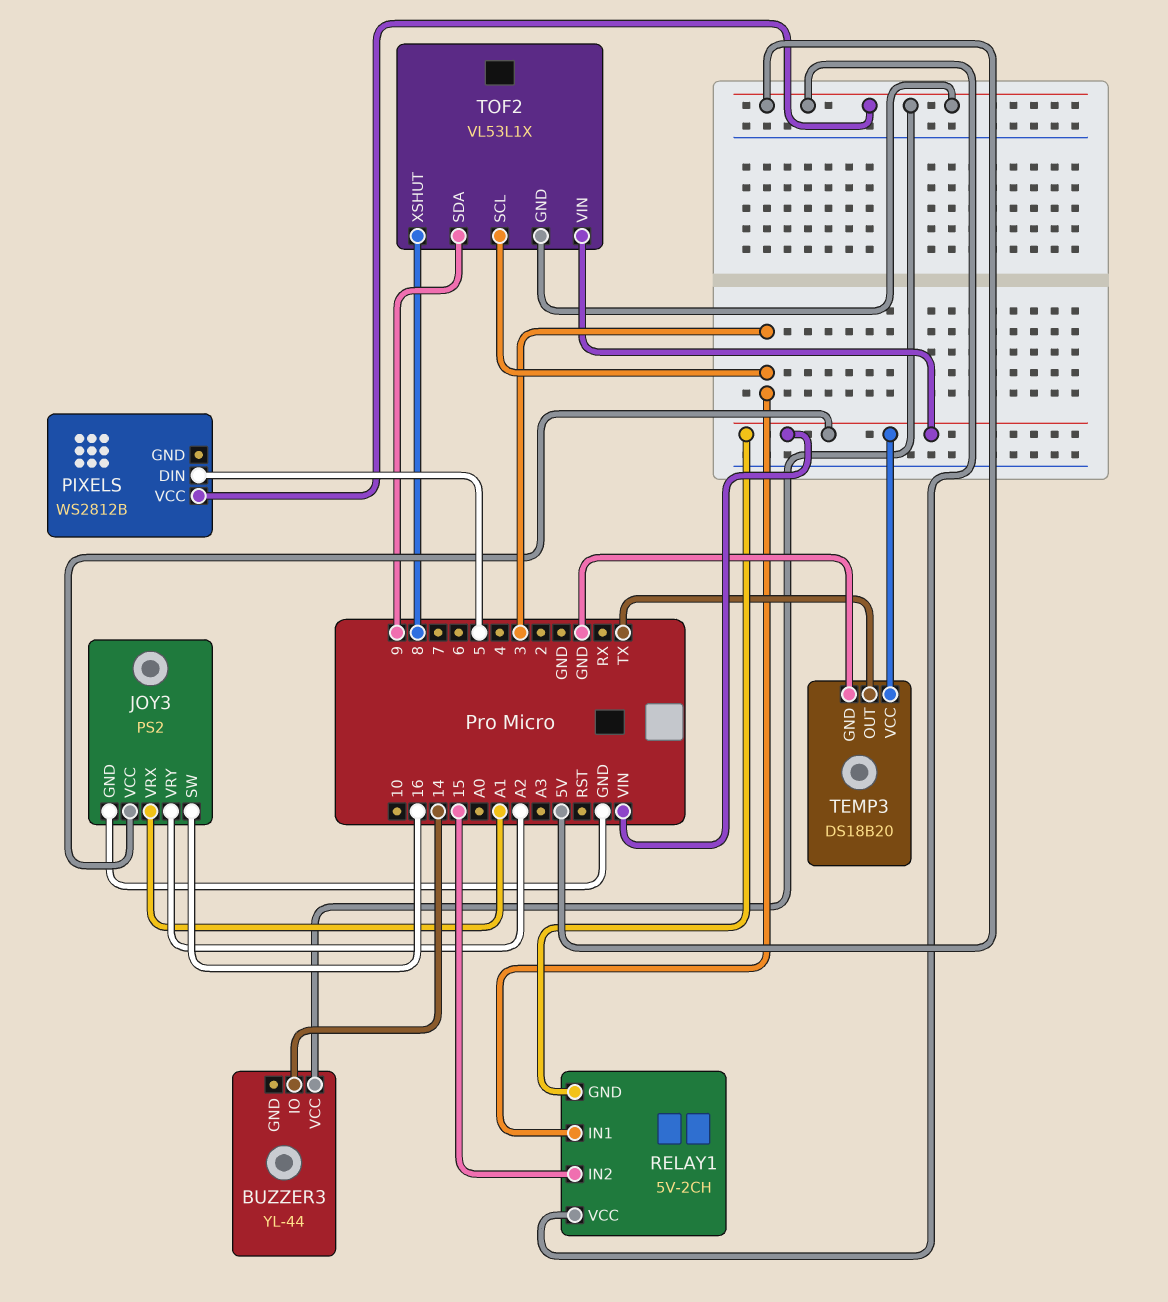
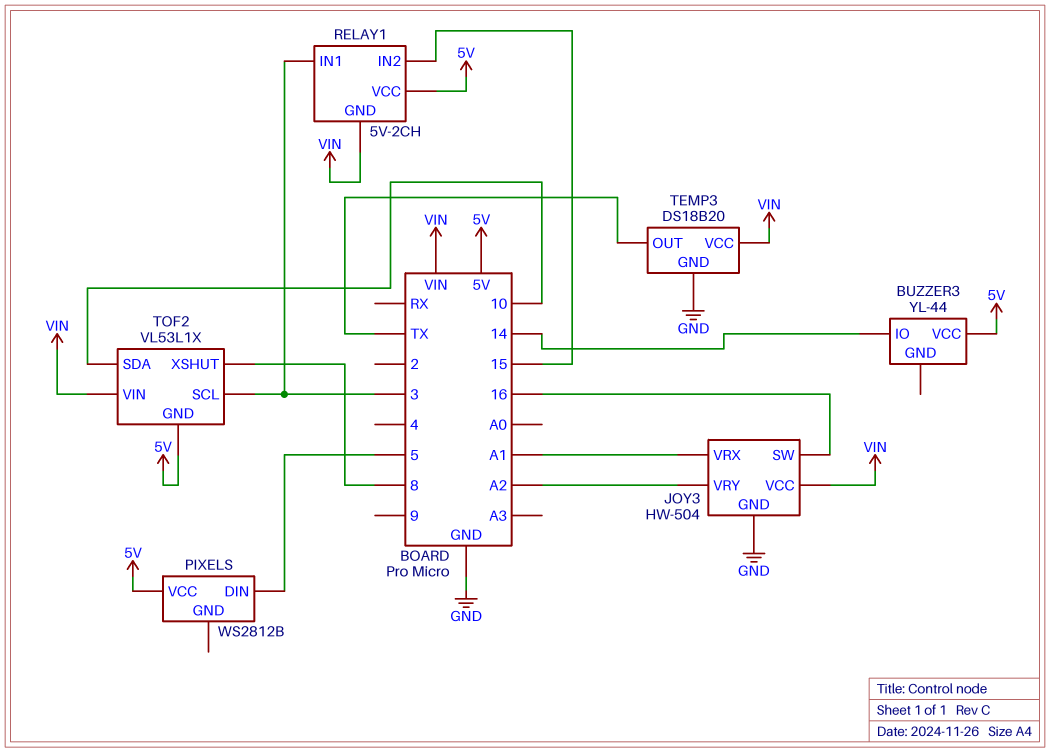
JOY3: PS2 -> HW-504
TOF2 pin SDA: 9 -> 10

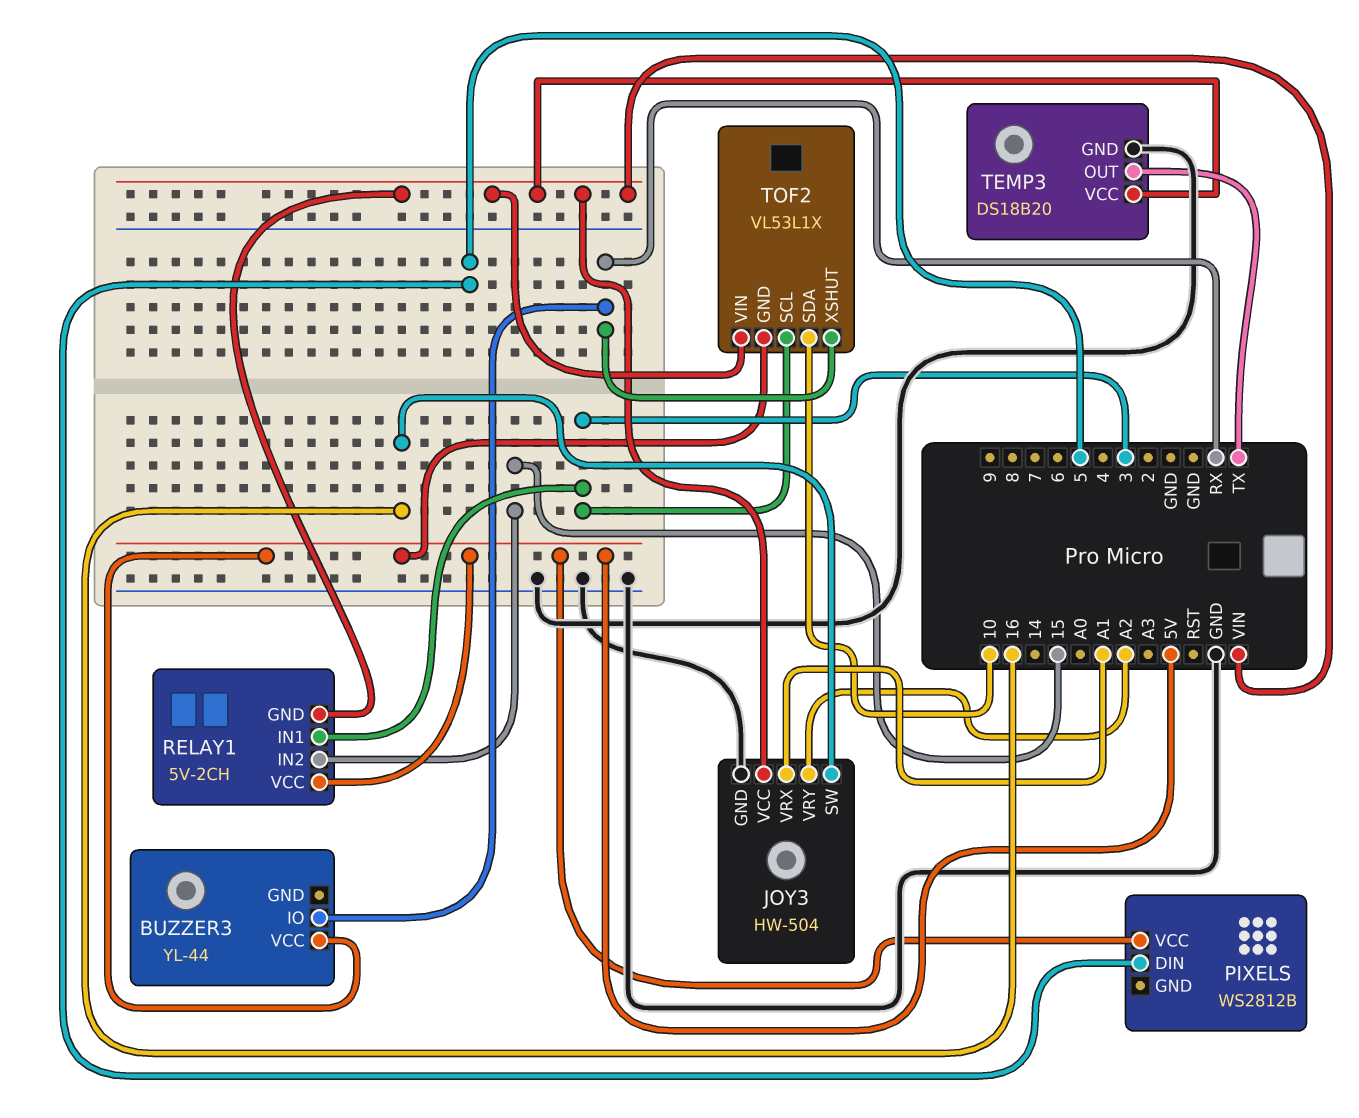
BUZZER3 pin IO: 14 -> RX
TOF2 pin XSHUT: 8 -> RX

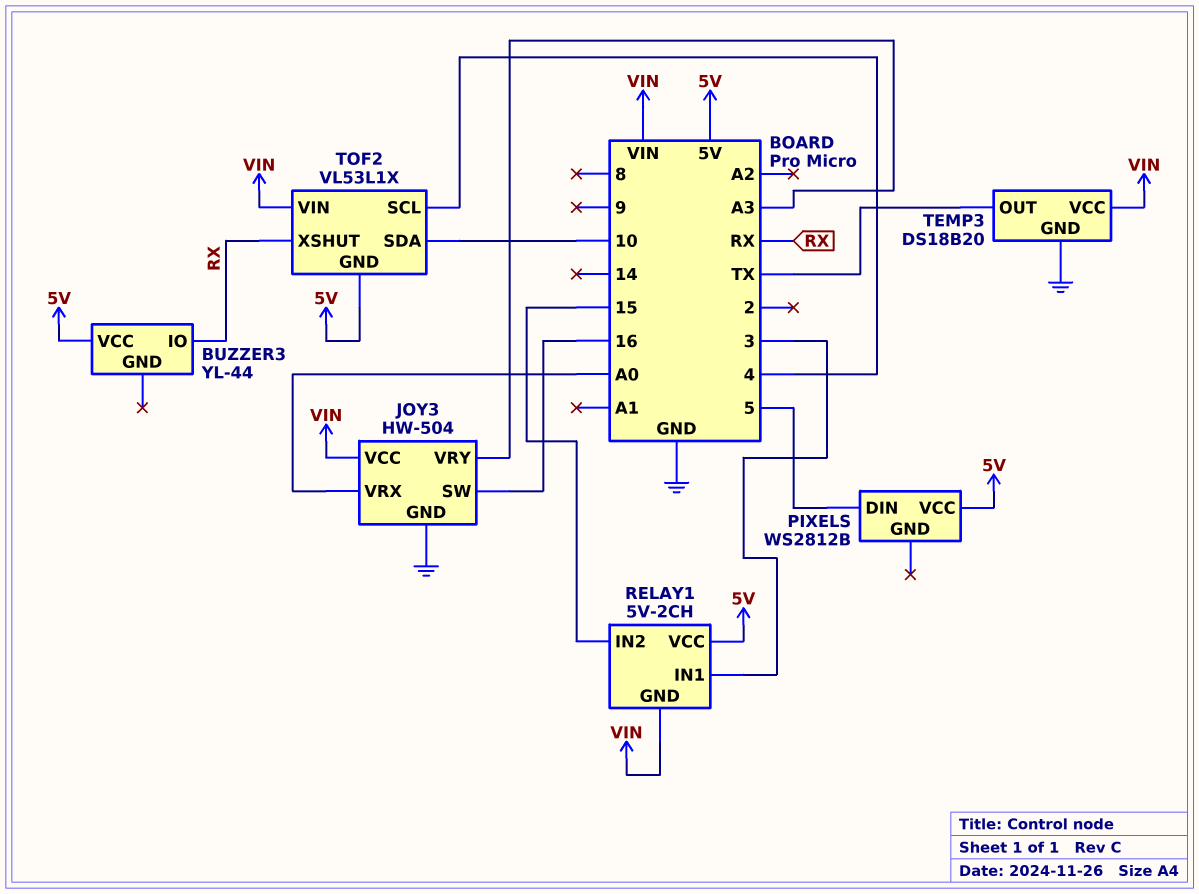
JOY3 pin VRX: A1 -> A0
JOY3 pin VRY: A2 -> A3
TOF2 pin SCL: 3 -> 4

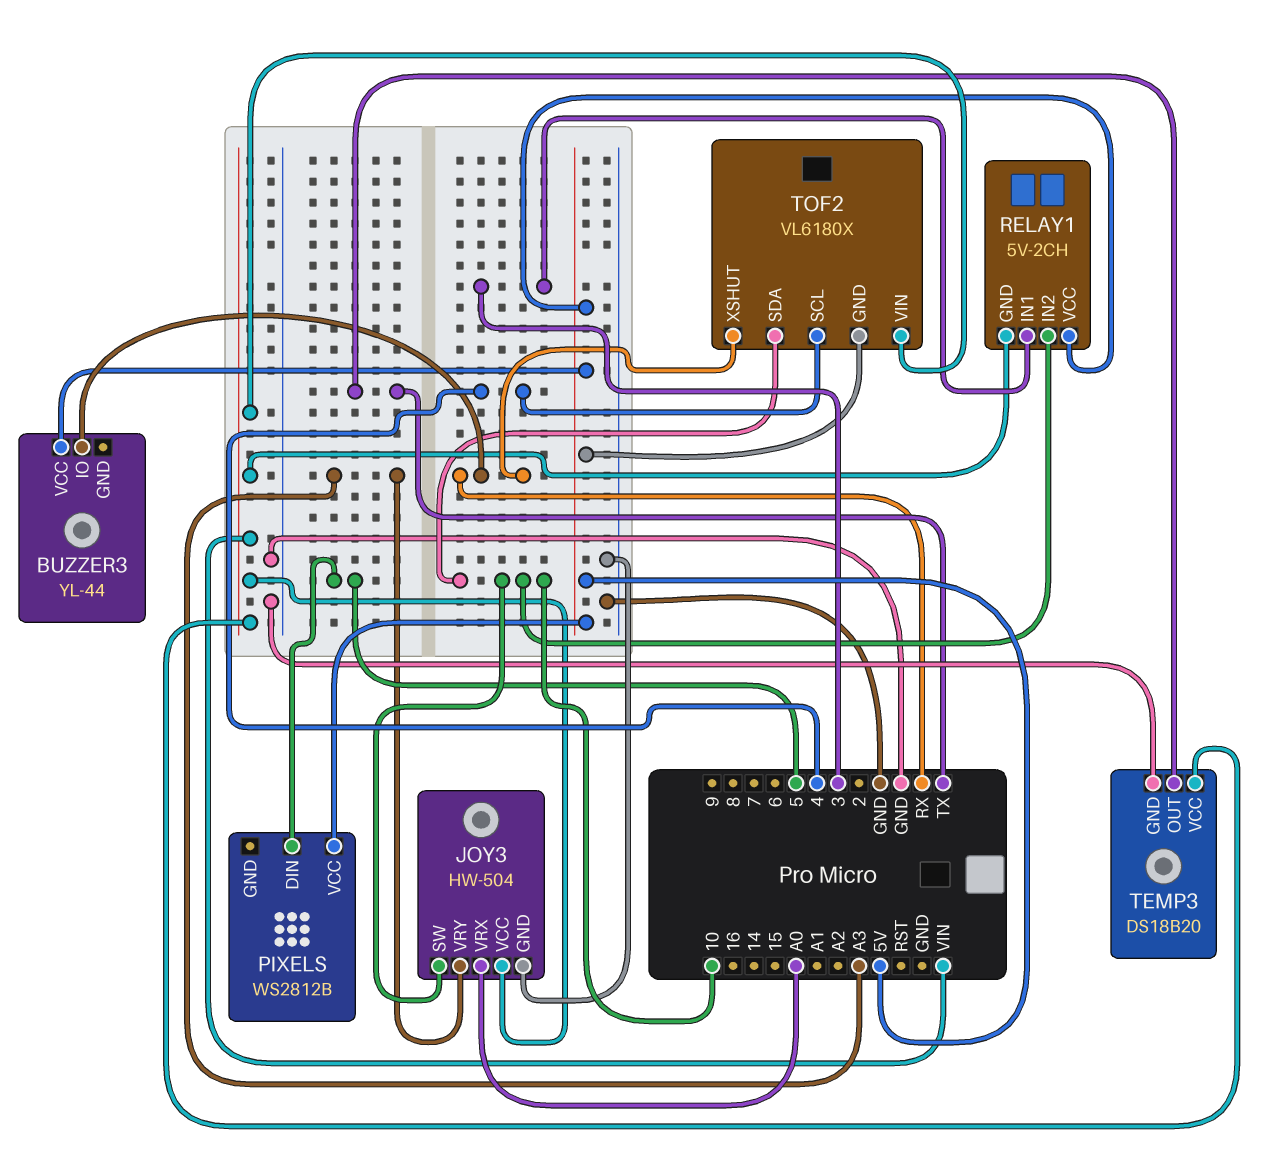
JOY3 pin SW: 16 -> 10
RELAY1 pin IN2: 15 -> 10
TOF2: VL53L1X -> VL6180X

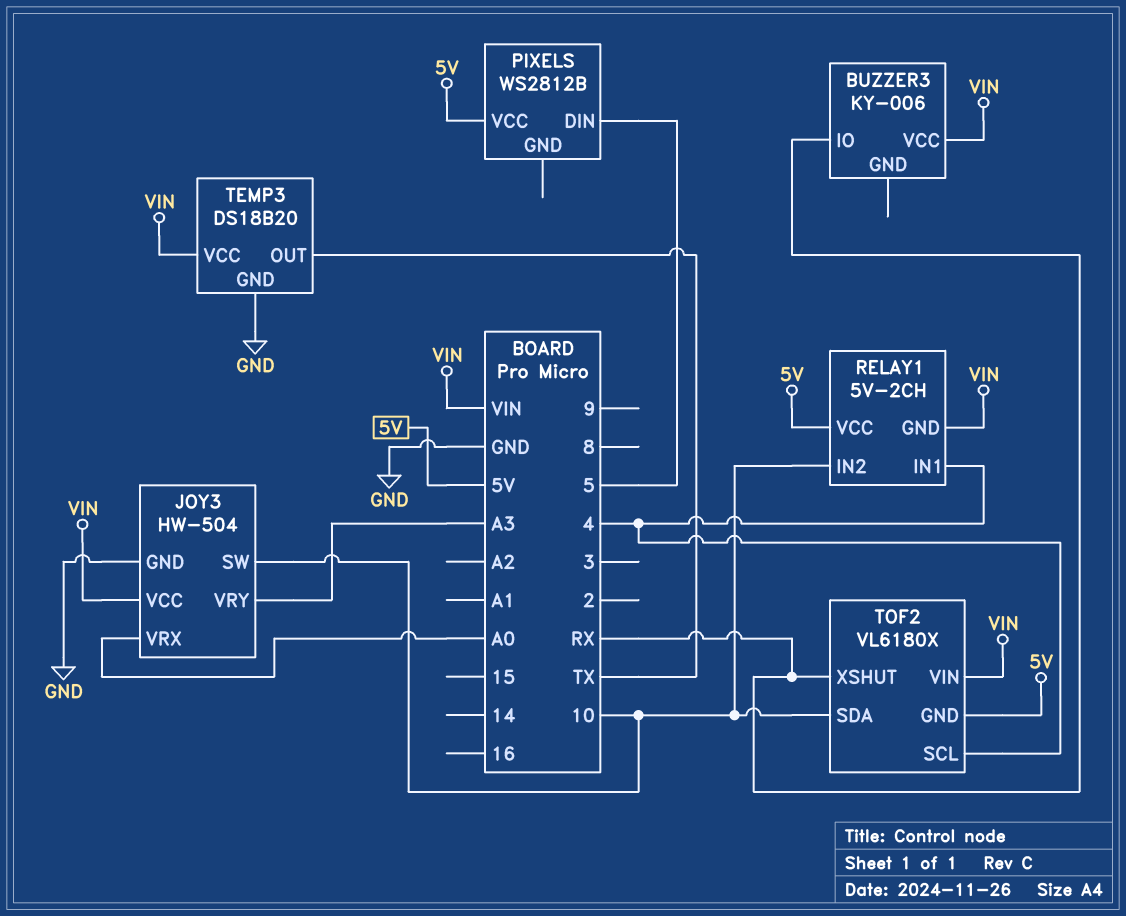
BUZZER3: YL-44 -> KY-006
BUZZER3 pin VCC: 5V -> VIN
RELAY1 pin IN1: 3 -> 4

